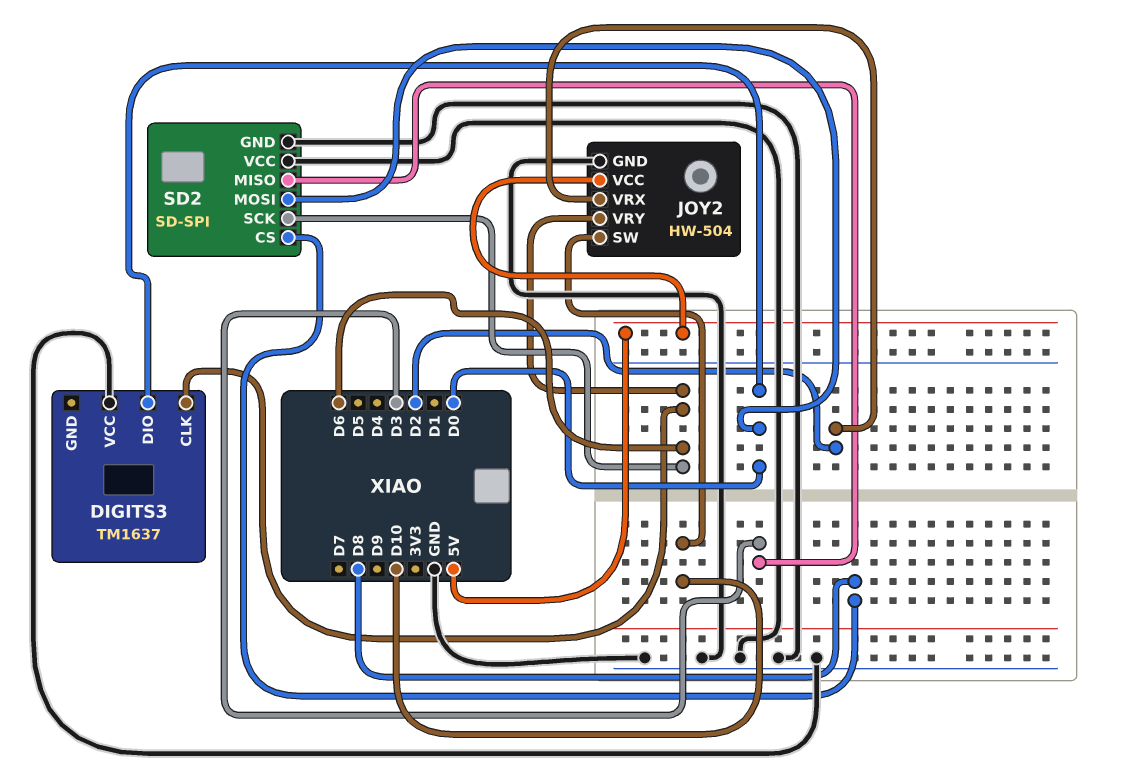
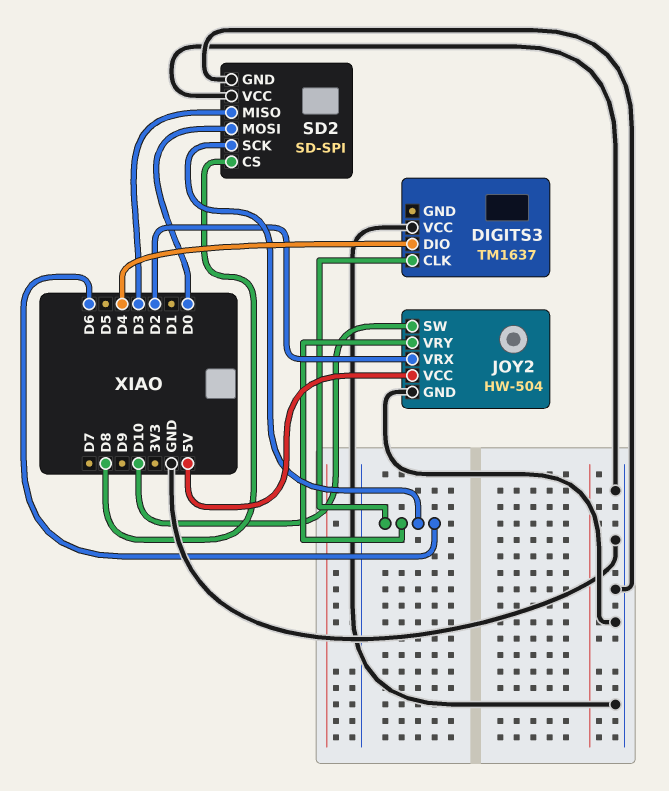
DIGITS3 pin DIO: D0 -> D4

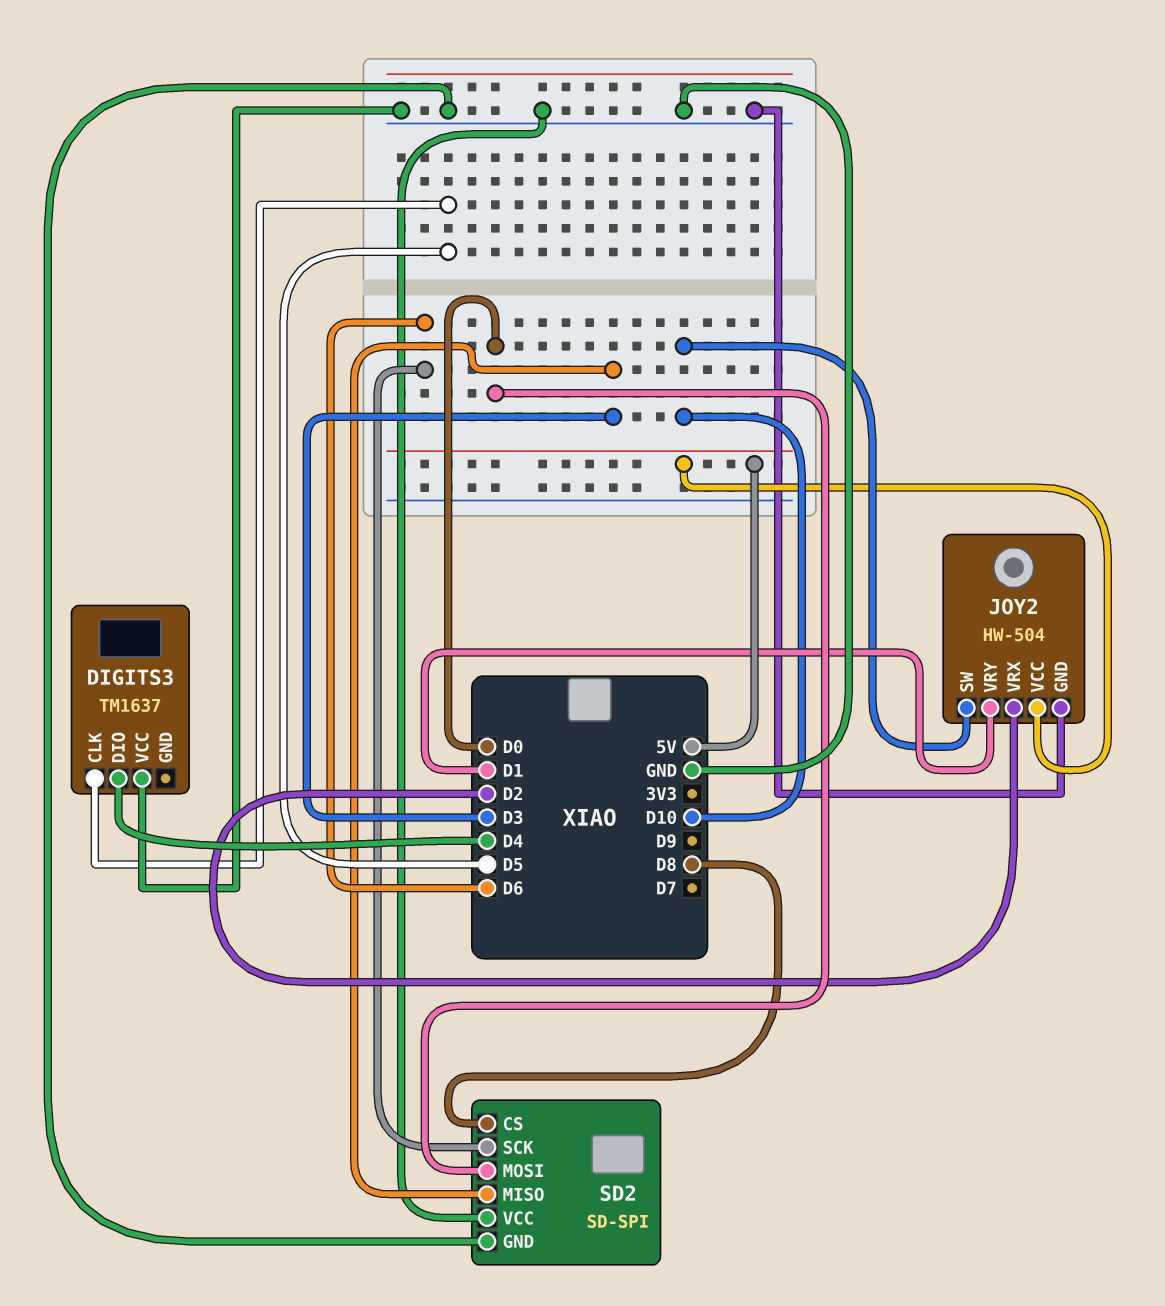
DIGITS3 pin CLK: D6 -> D5
JOY2 pin VRY: D6 -> D1

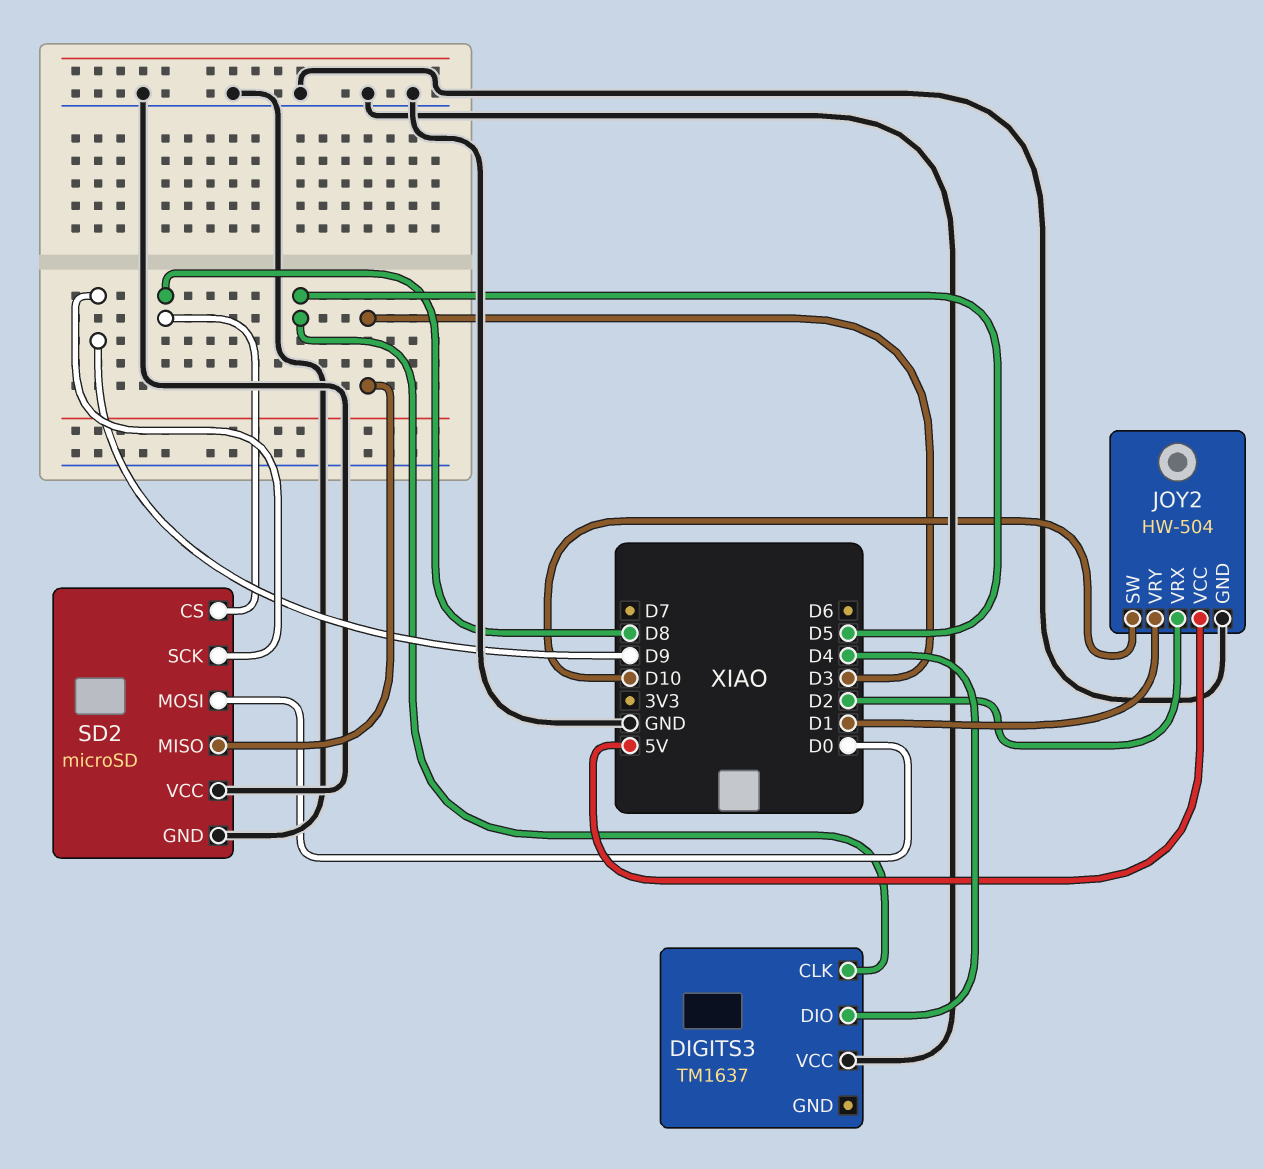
SD2: SD-SPI -> microSD
SD2 pin SCK: D6 -> D9

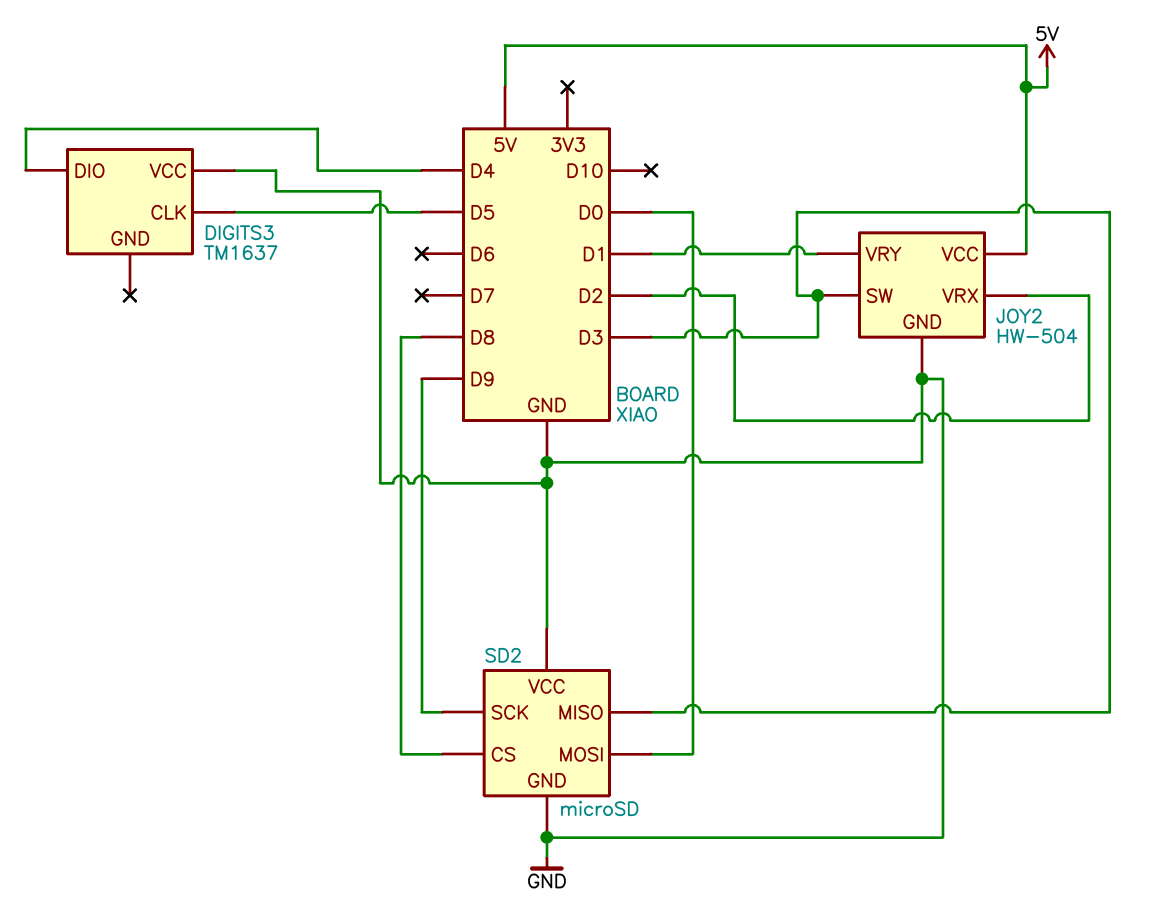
JOY2 pin SW: D10 -> D3

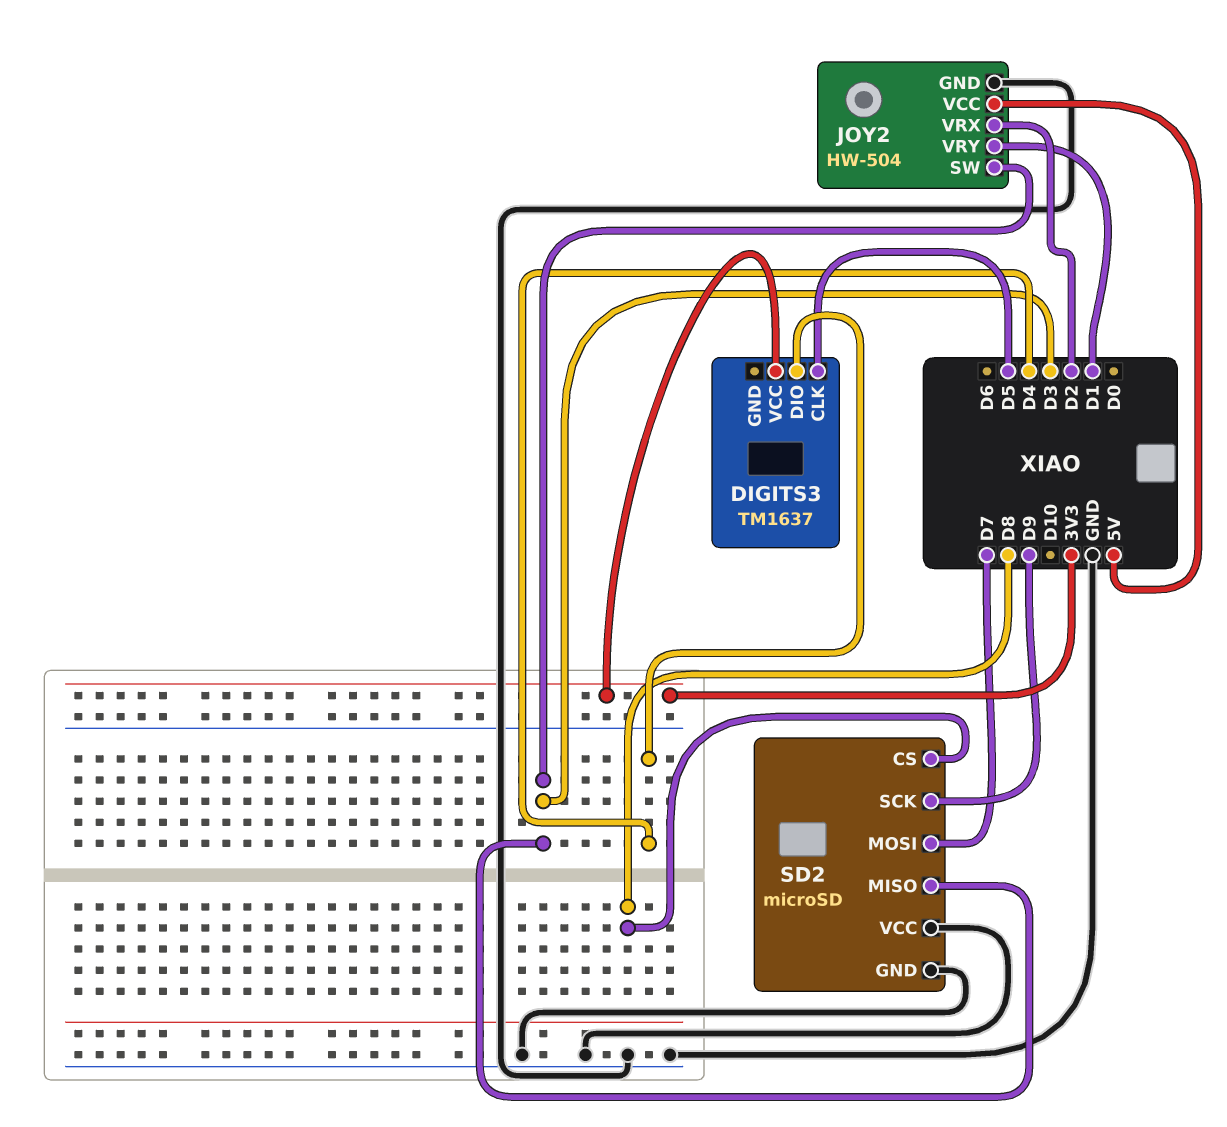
DIGITS3 pin VCC: GND -> 3V3
SD2 pin MOSI: D0 -> D7

